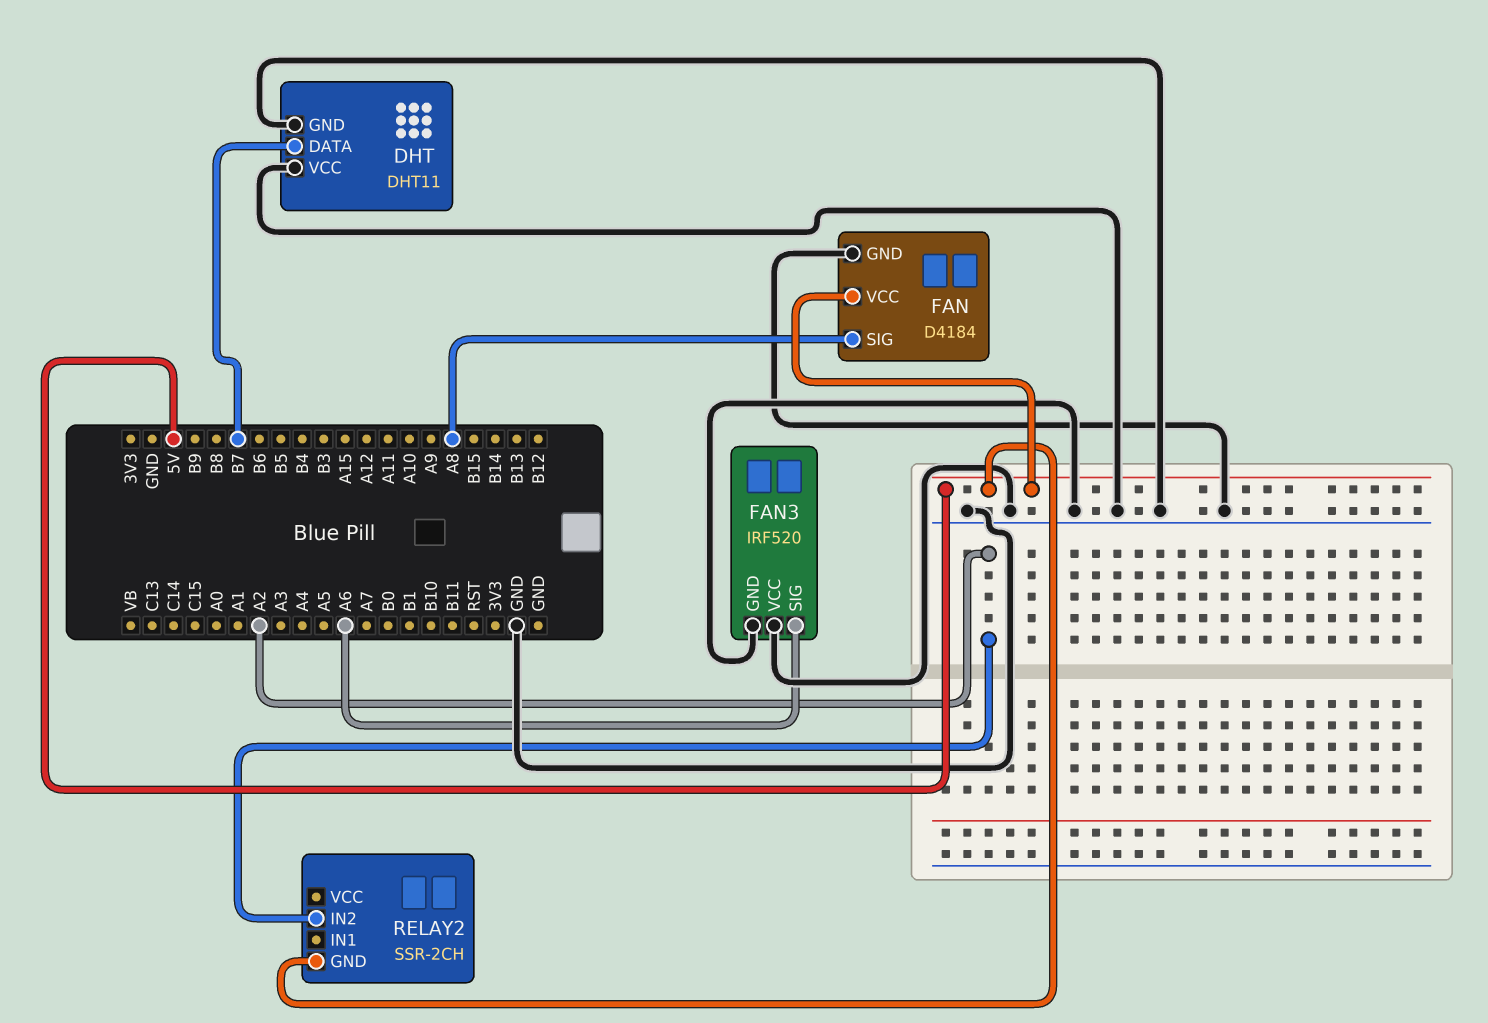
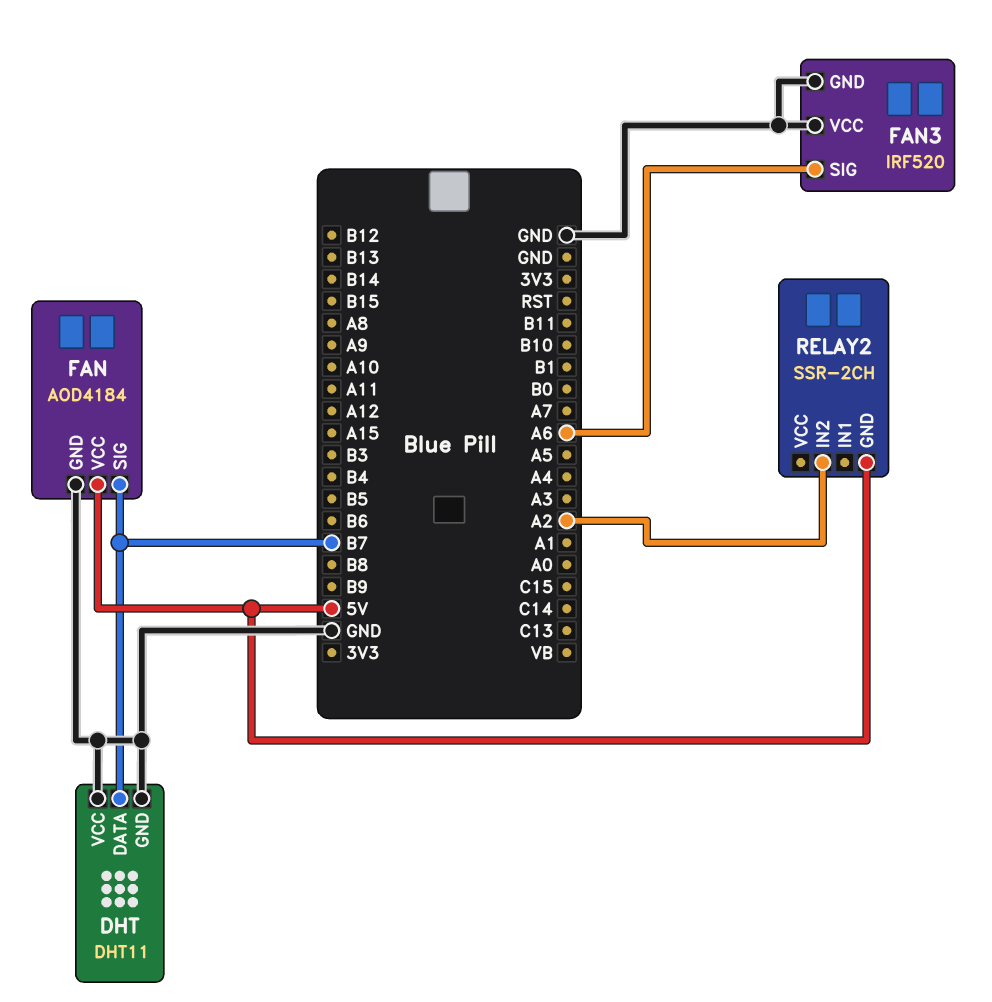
FAN: D4184 -> AOD4184
FAN pin SIG: A8 -> B7

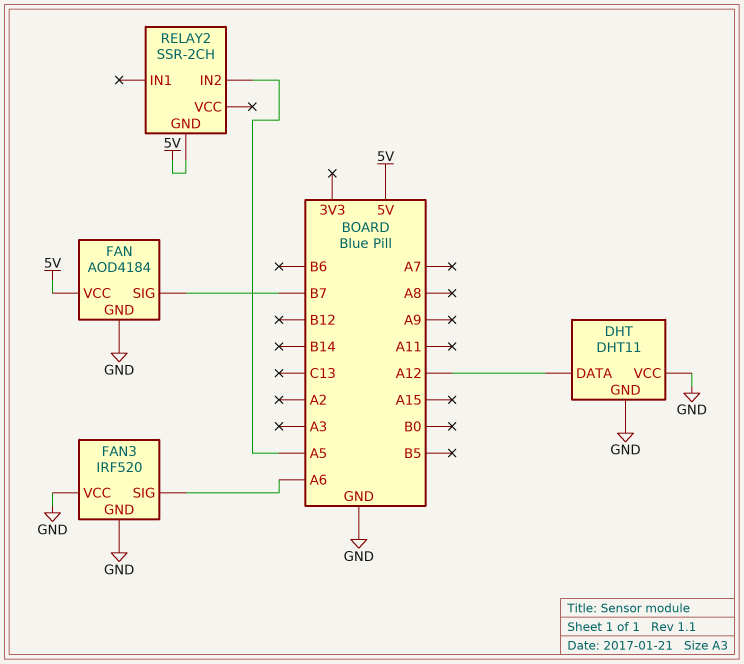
DHT pin DATA: B7 -> A12
RELAY2 pin IN2: A2 -> A5

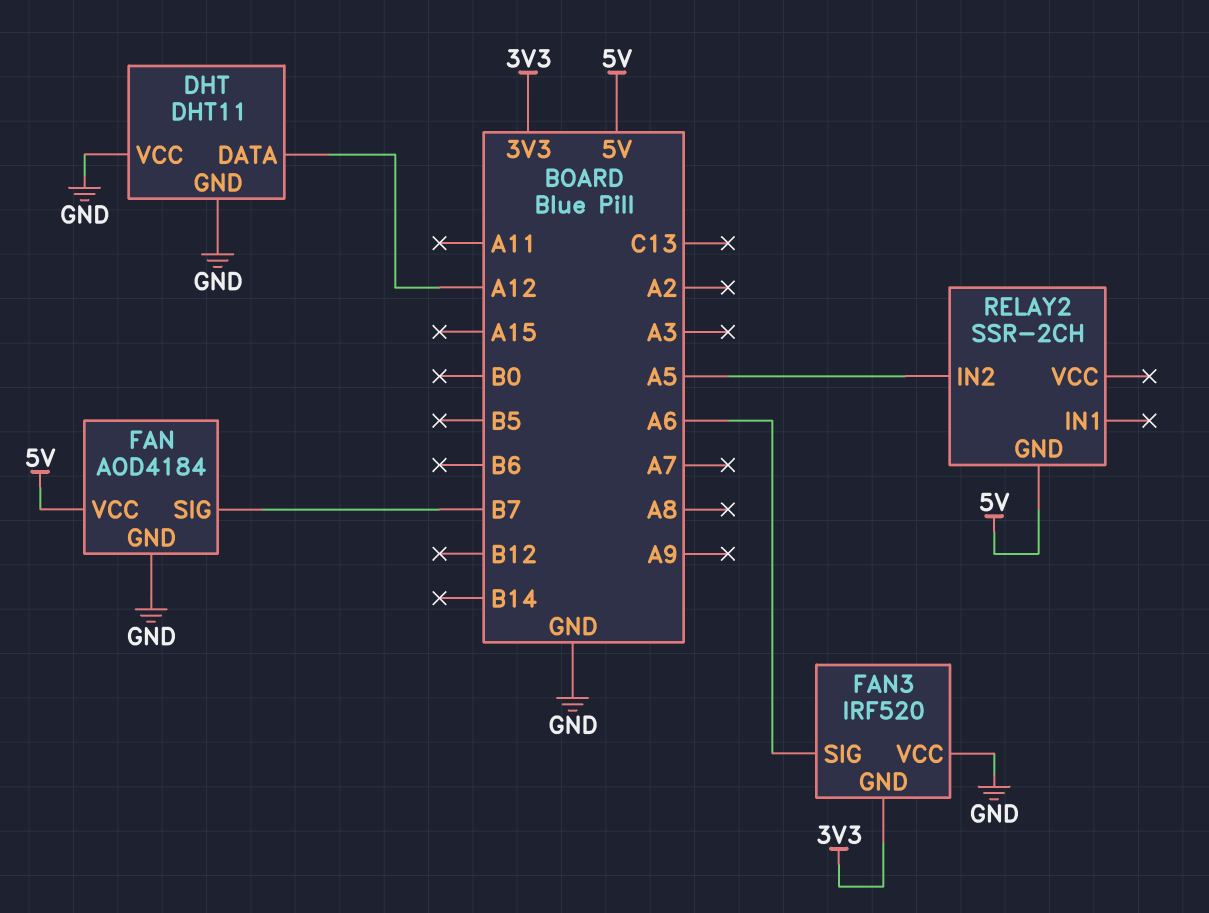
FAN3 pin GND: GND -> 3V3

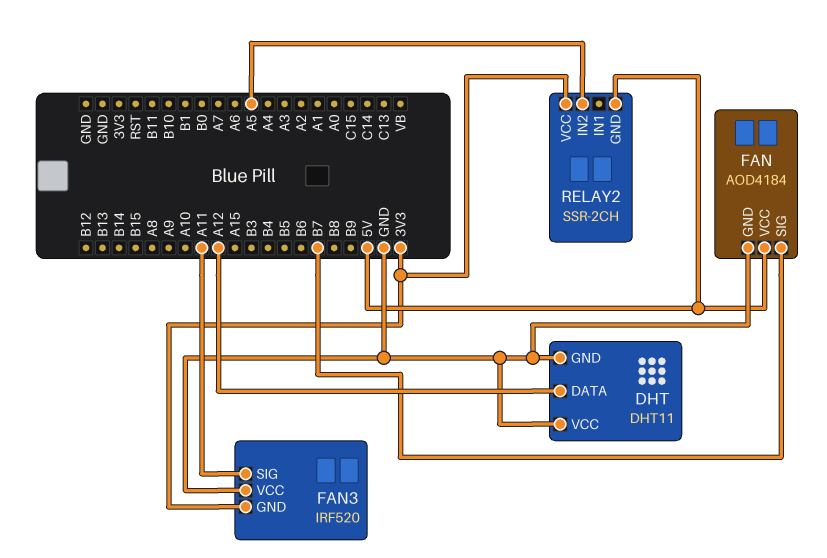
FAN3 pin SIG: A6 -> A11
RELAY2 pin VCC: none -> 3V3

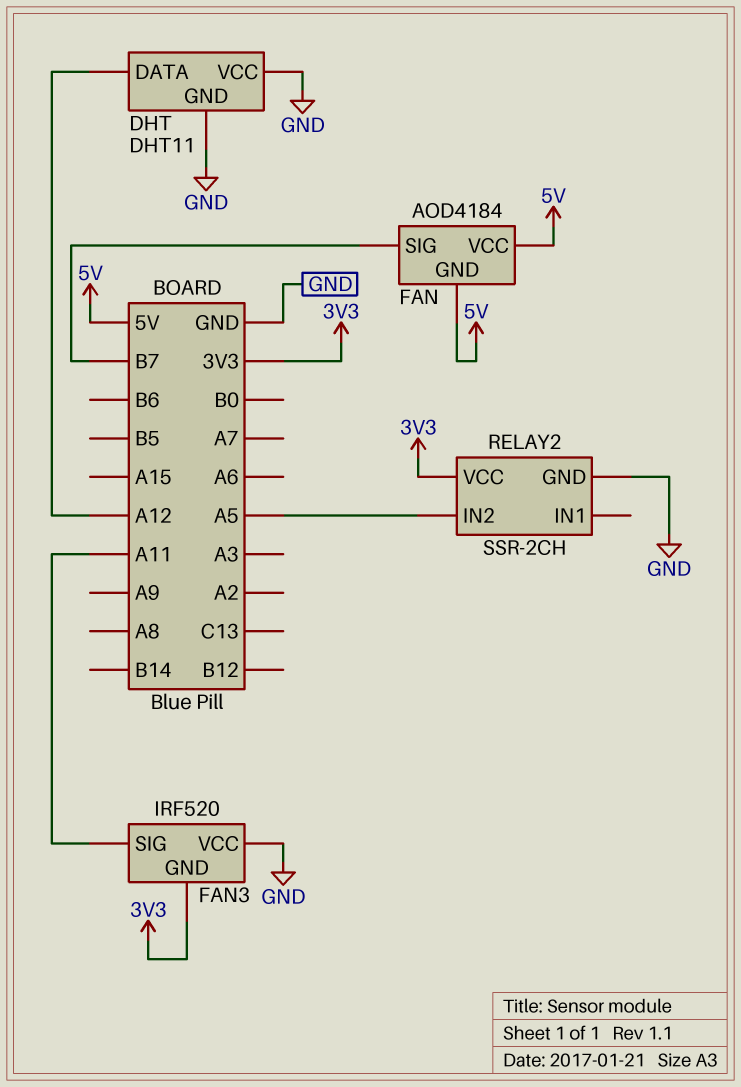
FAN pin GND: GND -> 5V
RELAY2 pin GND: 5V -> GND

